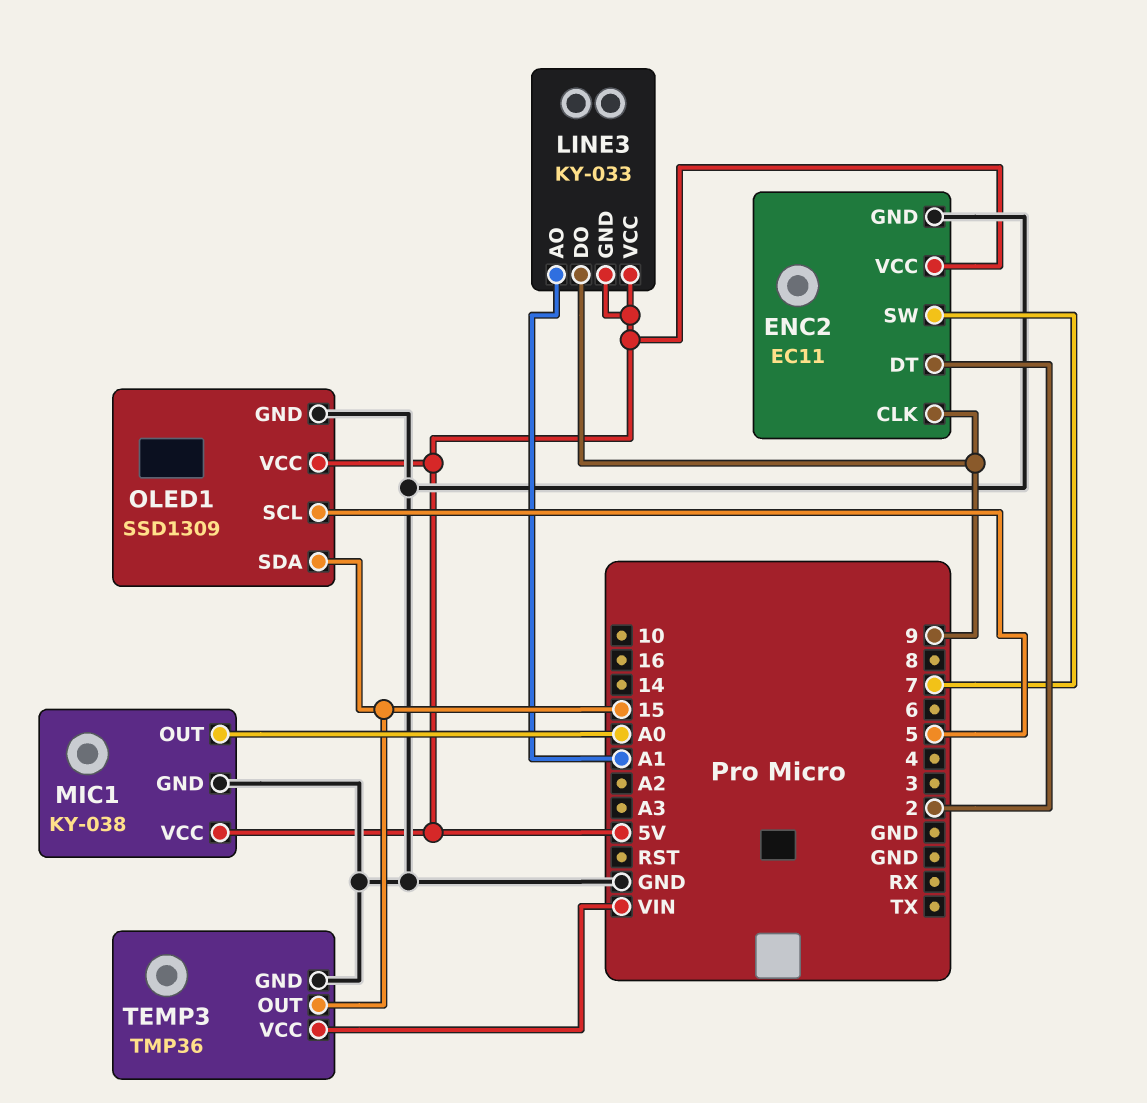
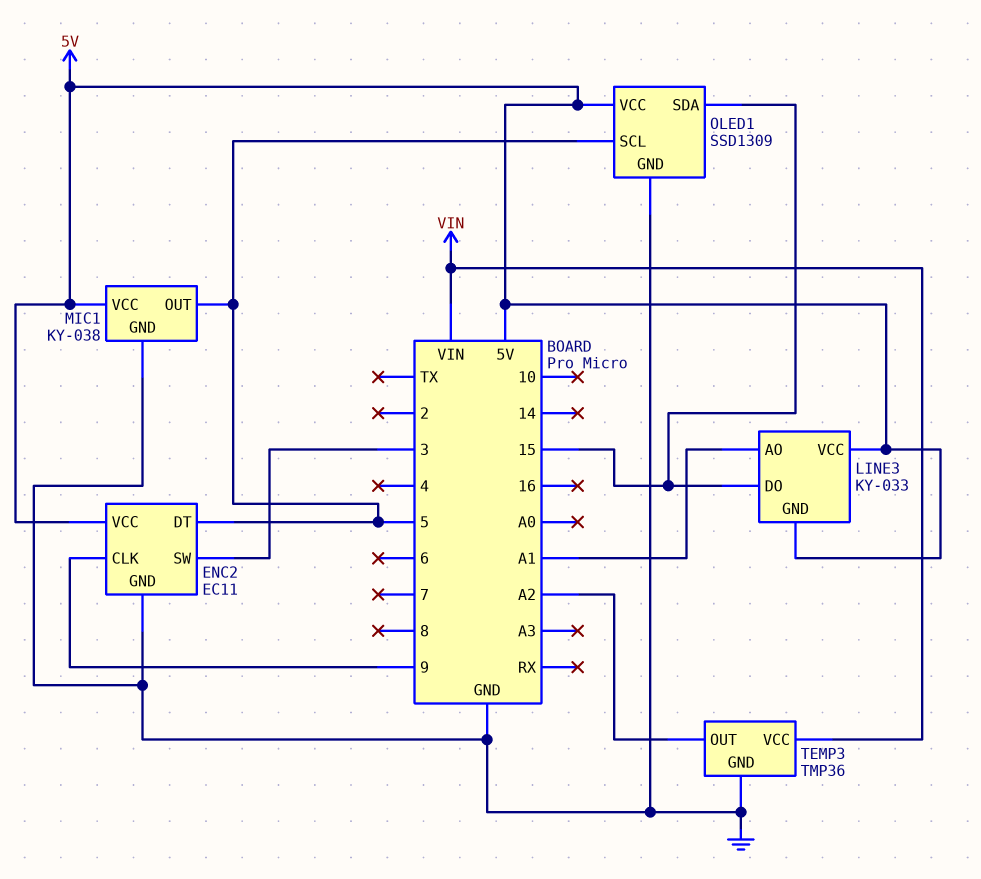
ENC2 pin DT: 2 -> 5
ENC2 pin SW: 7 -> 3
LINE3 pin DO: 9 -> 15
MIC1 pin OUT: A0 -> 5
TEMP3 pin OUT: 15 -> A2

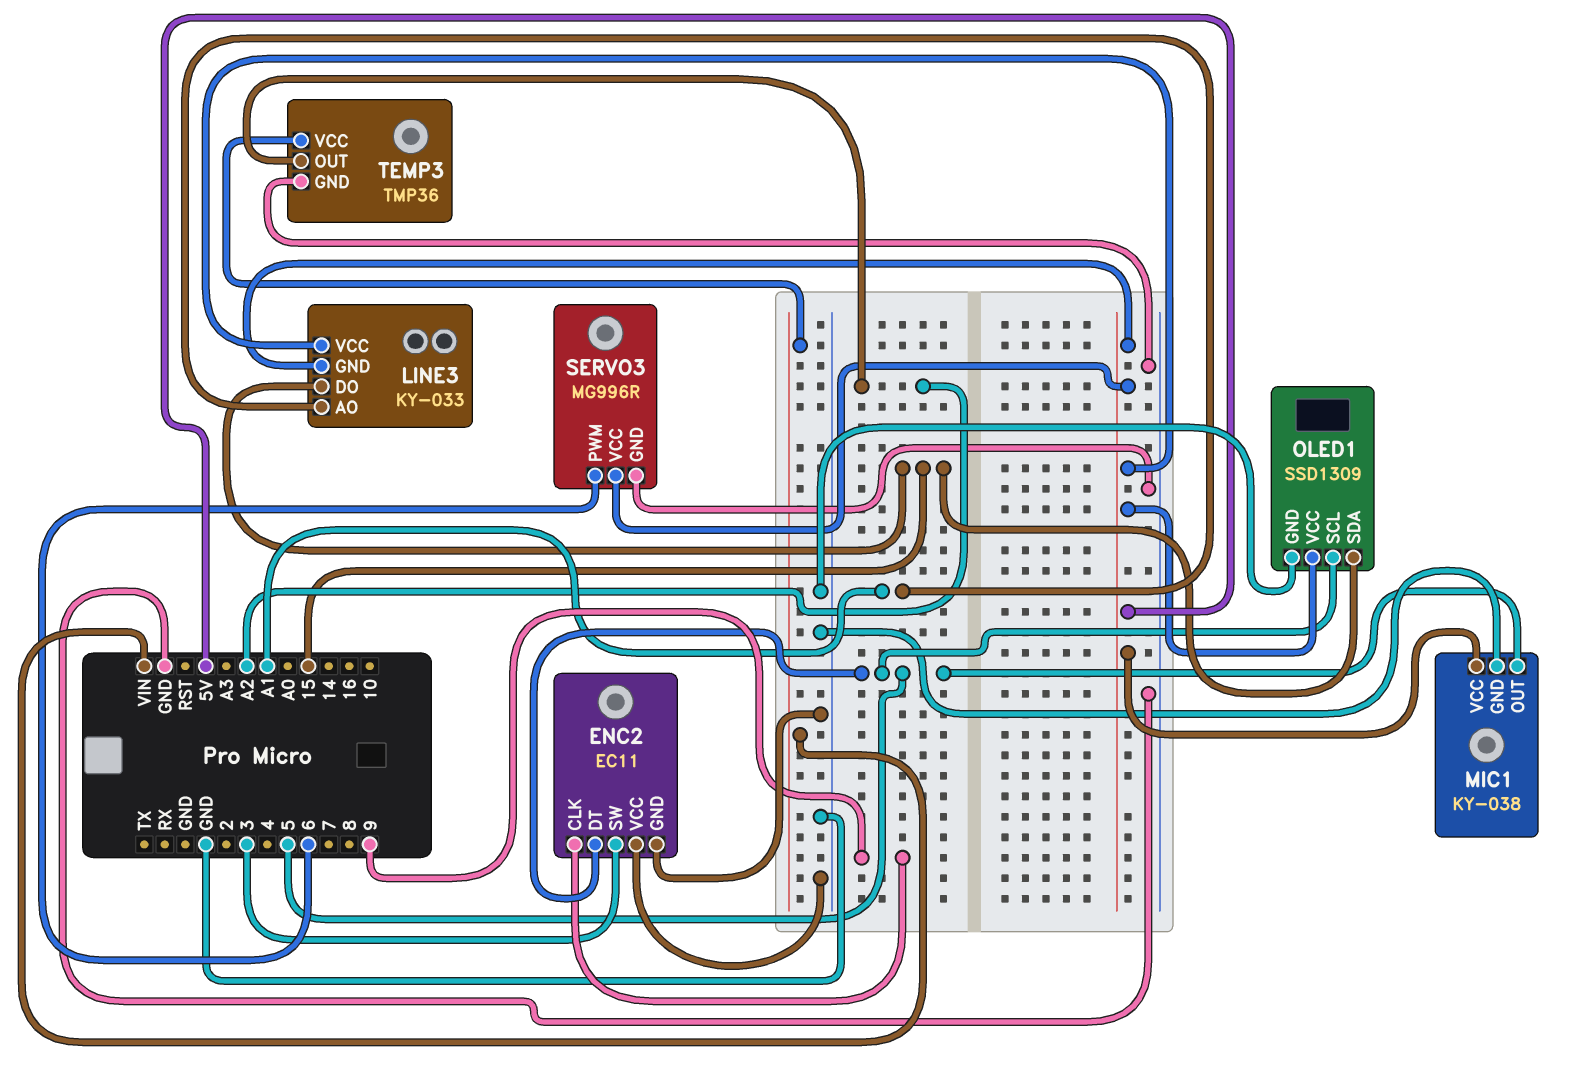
ENC2 pin VCC: 5V -> GND
SERVO3: none -> MG996R
SERVO3 pin GND: none -> GND
SERVO3 pin PWM: none -> 6
SERVO3 pin VCC: none -> 5V

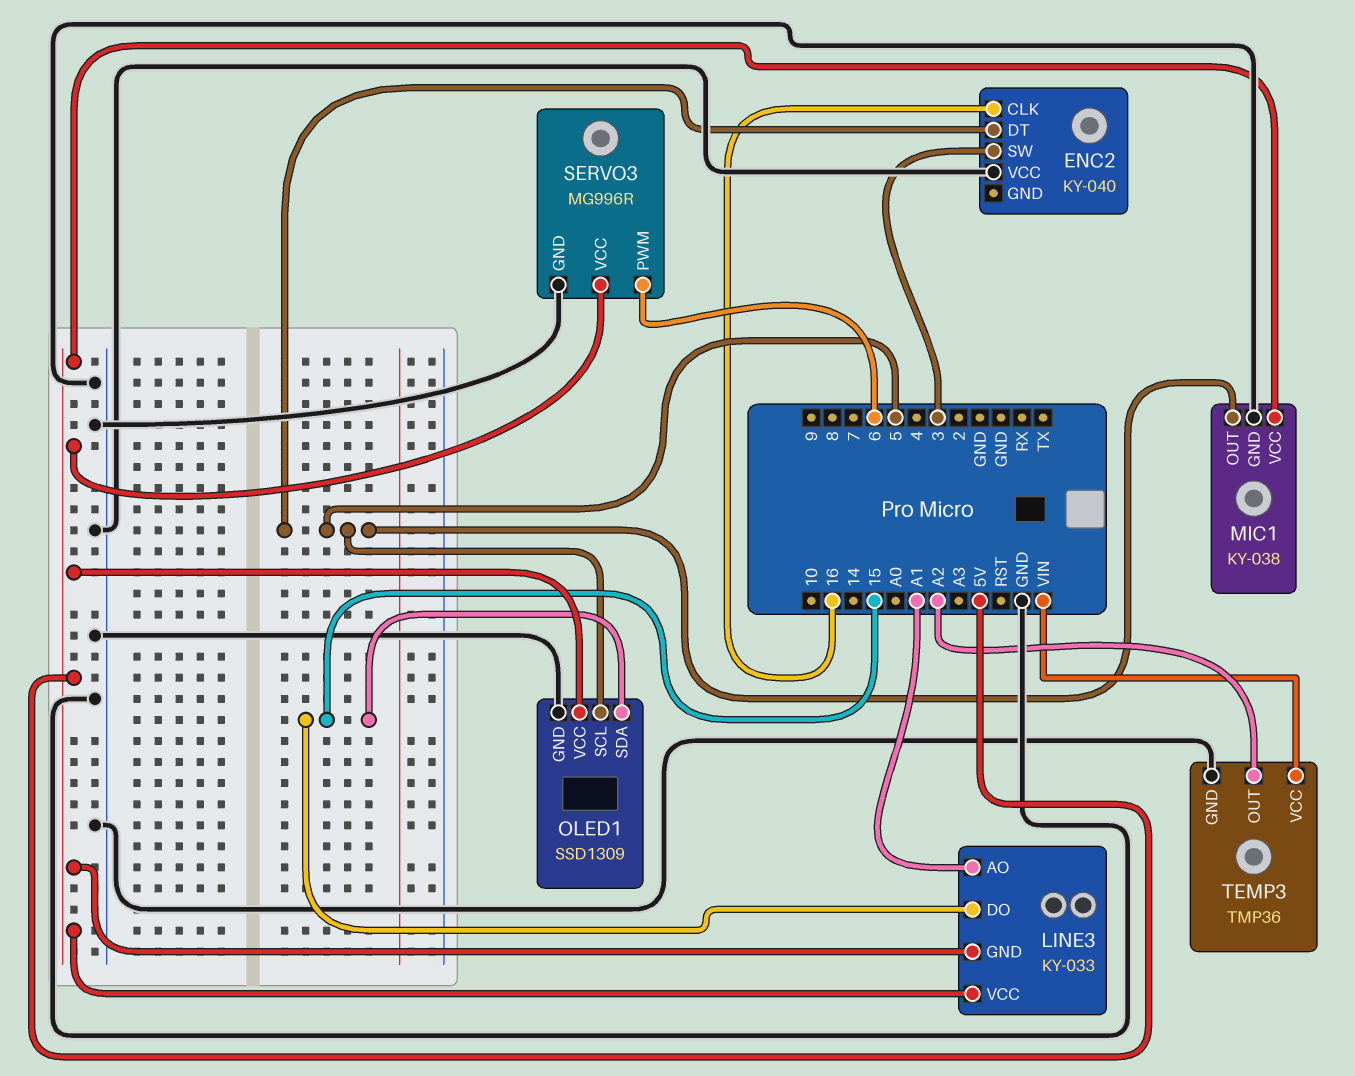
ENC2: EC11 -> KY-040
ENC2 pin CLK: 9 -> 16
ENC2 pin GND: GND -> none

